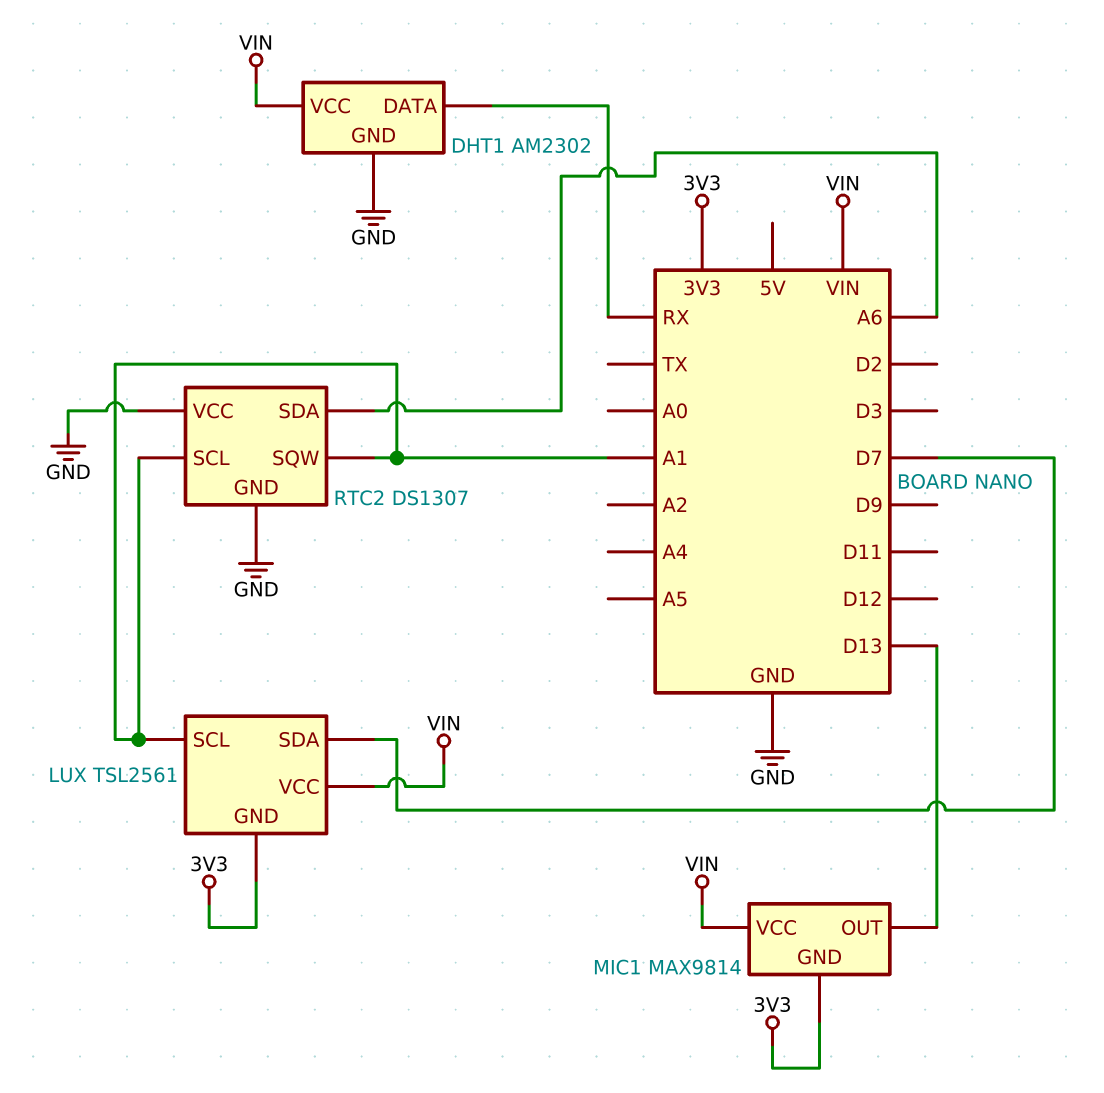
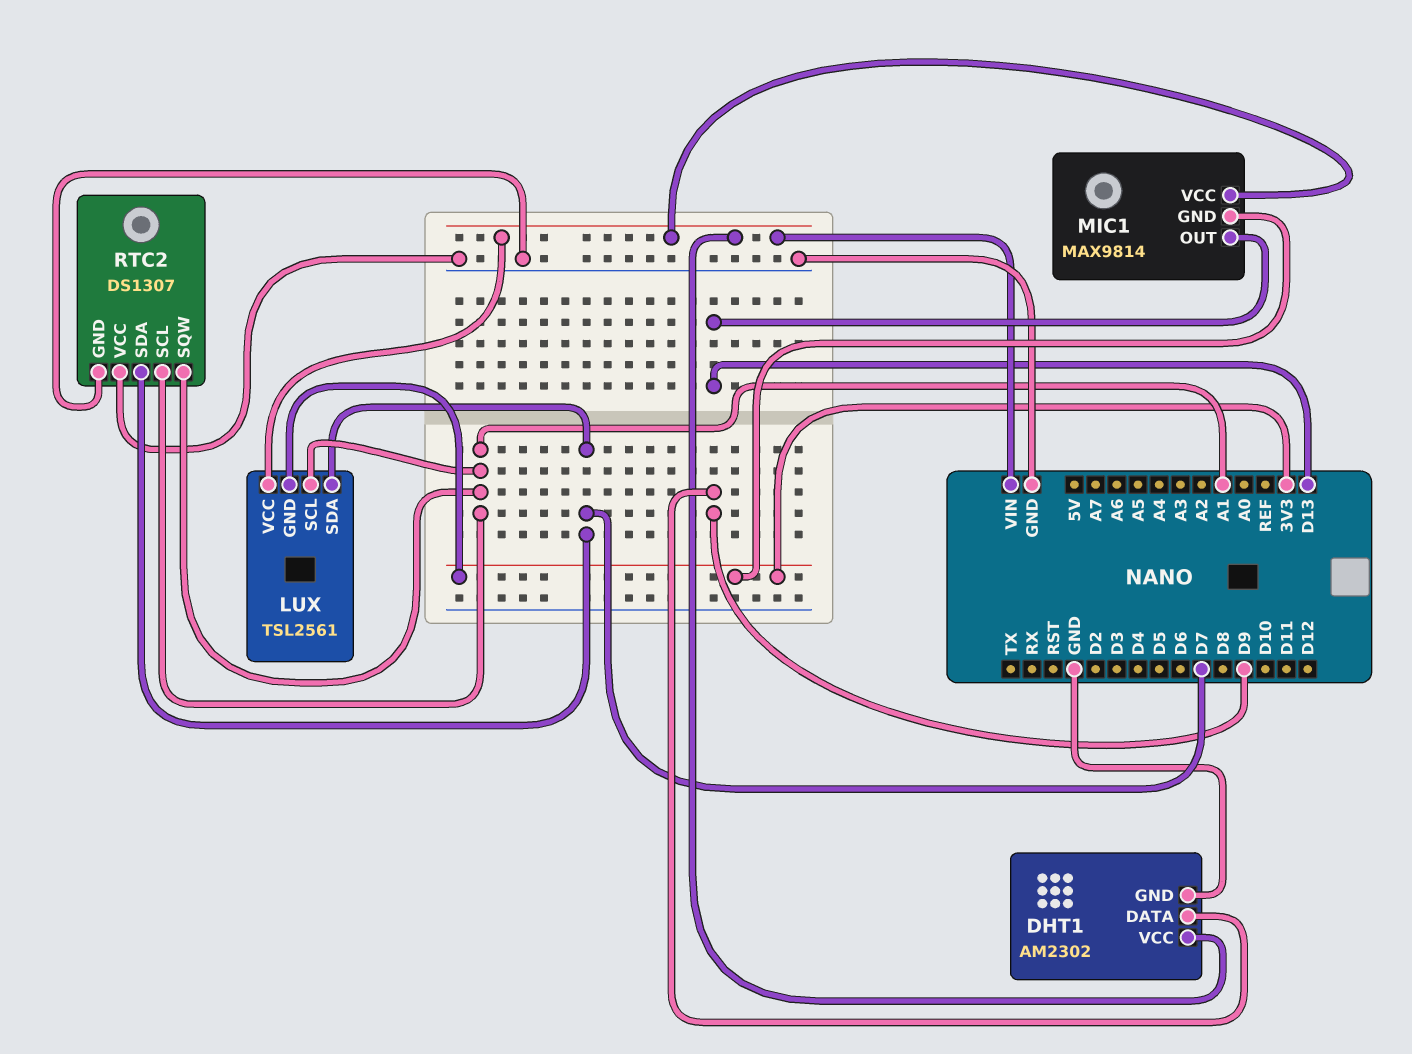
DHT1 pin DATA: RX -> D9
RTC2 pin SDA: A6 -> D7

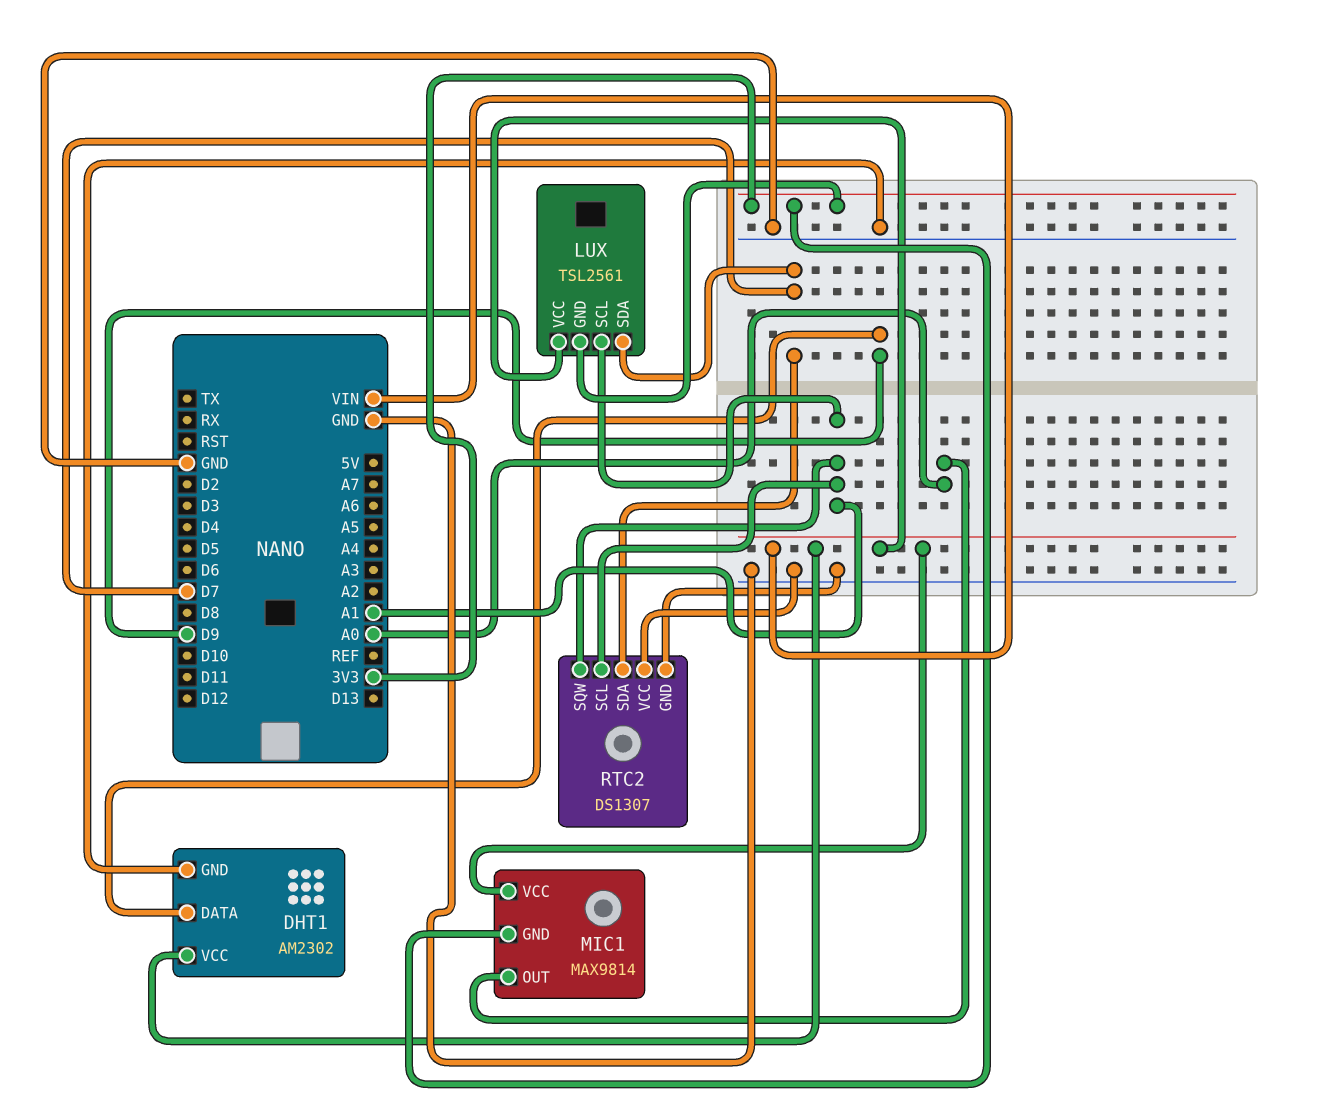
MIC1 pin OUT: D13 -> A0

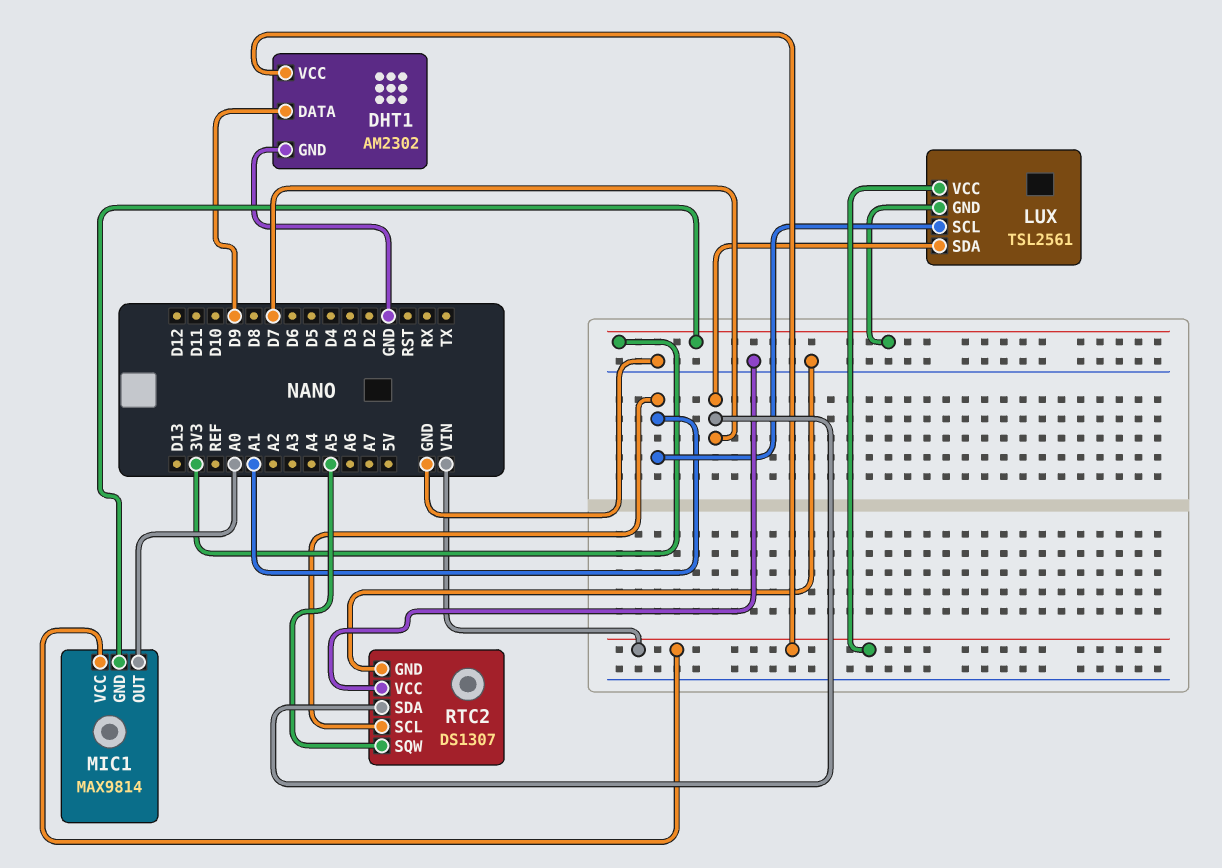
RTC2 pin SQW: A1 -> A5

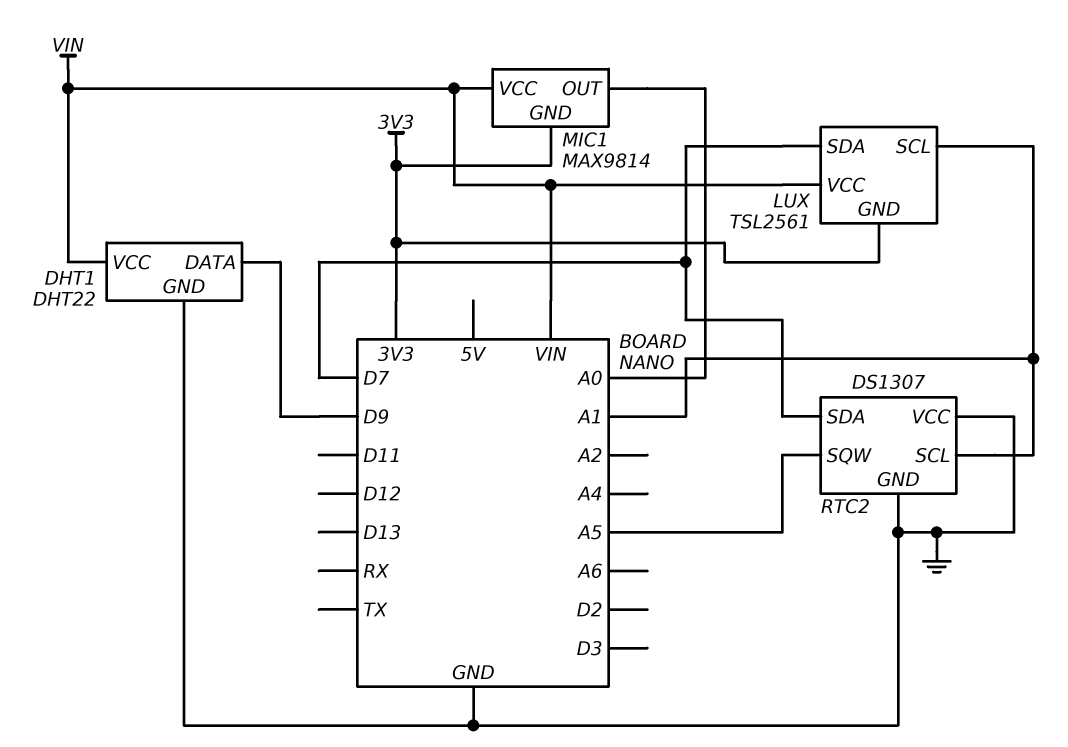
DHT1: AM2302 -> DHT22

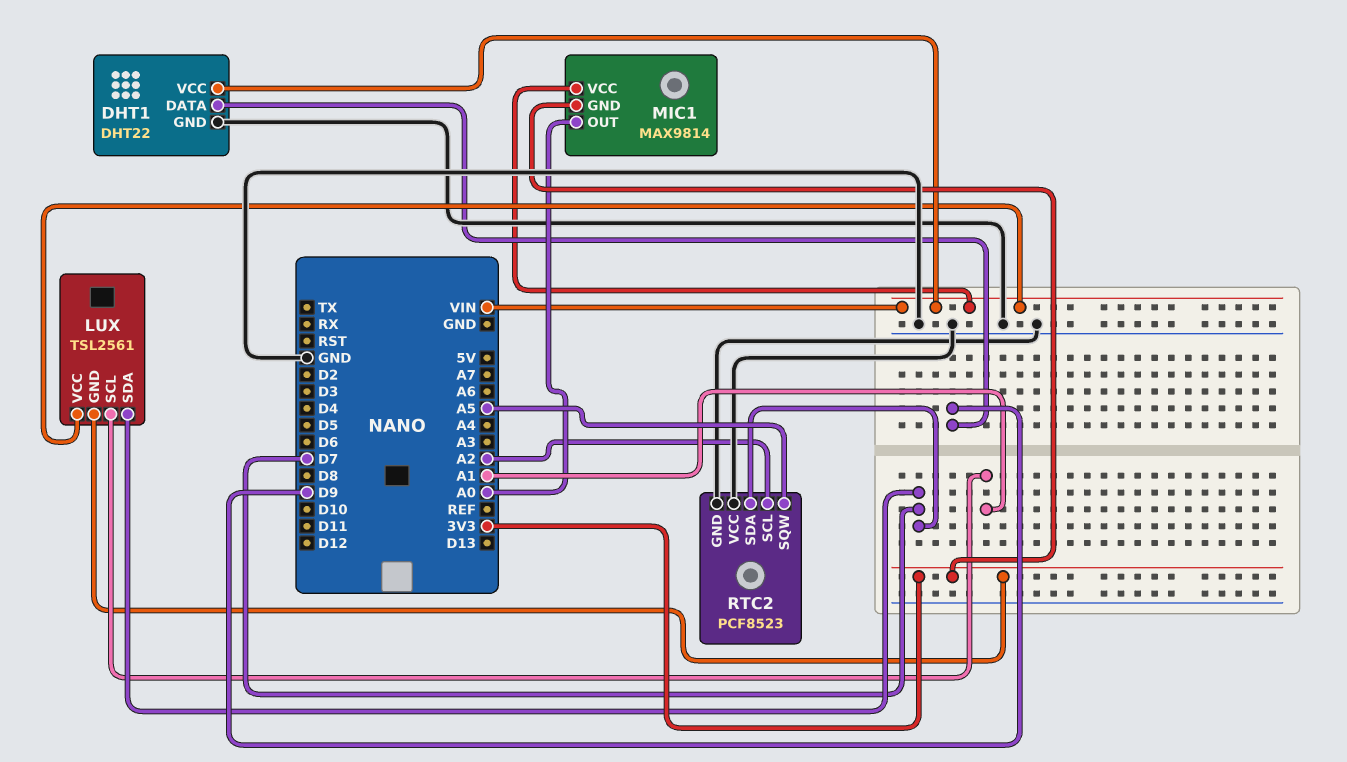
RTC2: DS1307 -> PCF8523
RTC2 pin SCL: A1 -> A2

